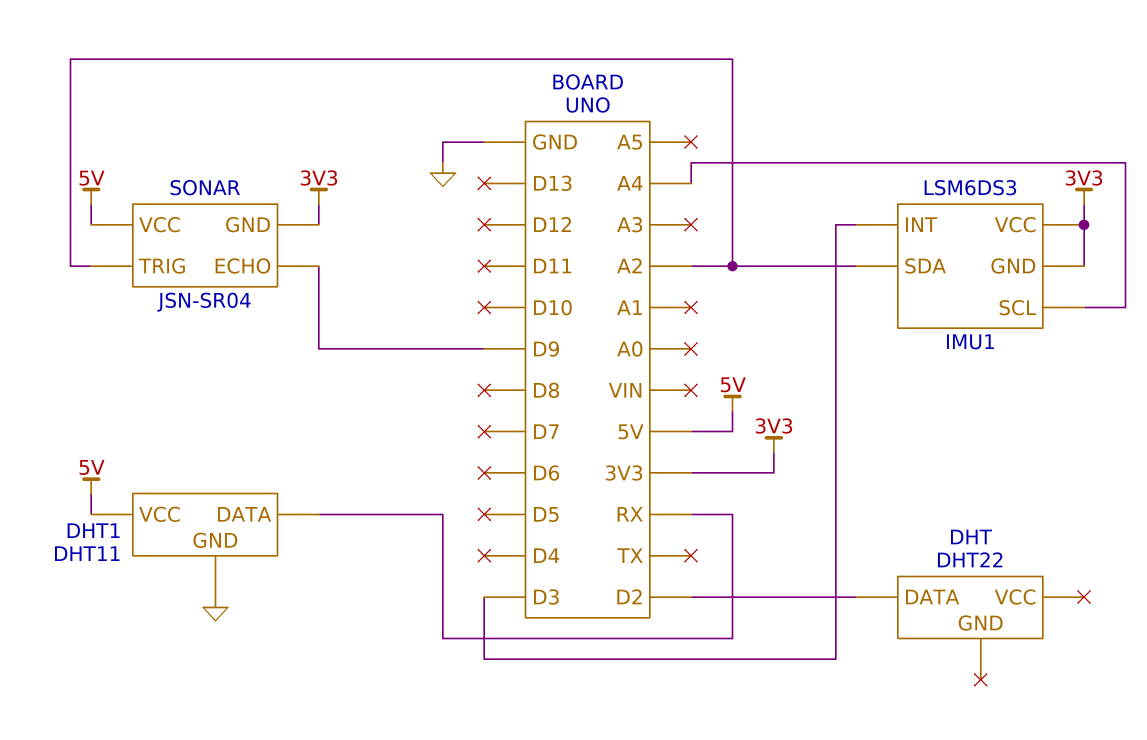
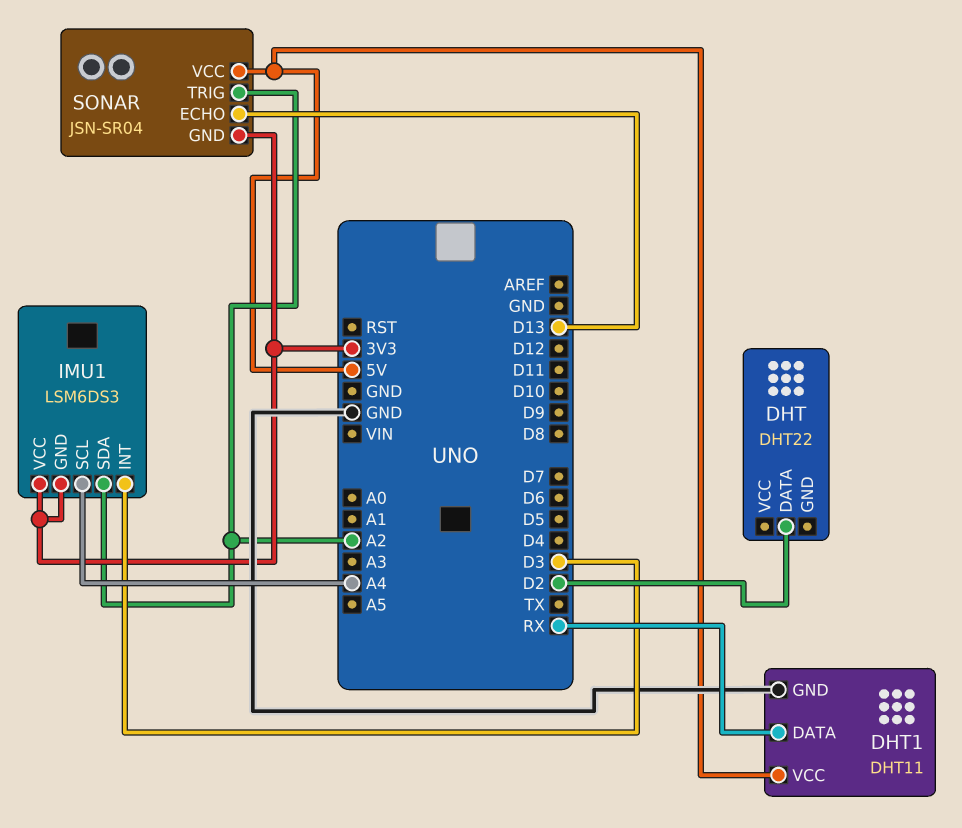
SONAR pin ECHO: D9 -> D13

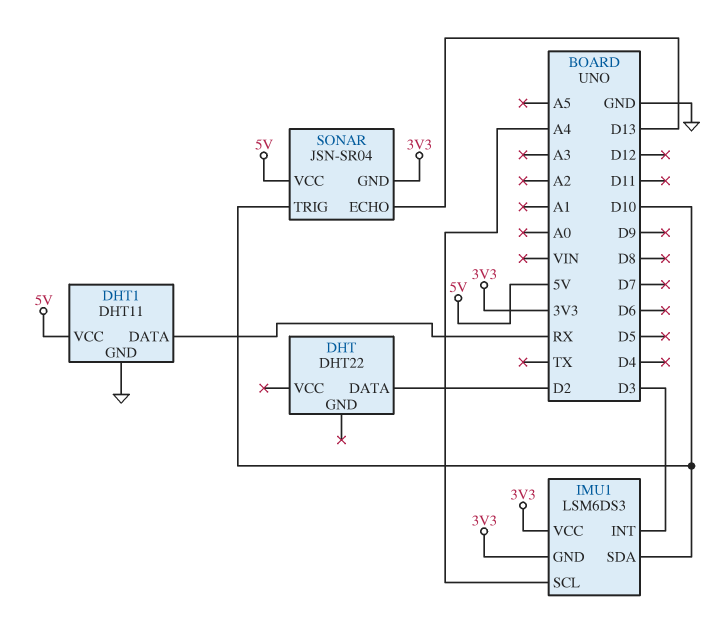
IMU1 pin SDA: A2 -> D10
SONAR pin TRIG: A2 -> D10

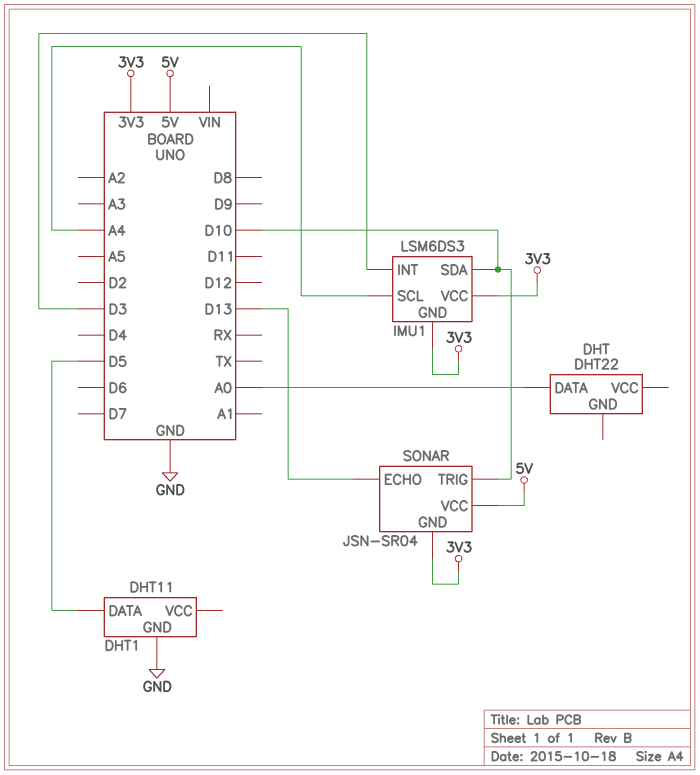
DHT pin DATA: D2 -> A0
DHT1 pin DATA: RX -> D5
DHT1 pin VCC: 5V -> none

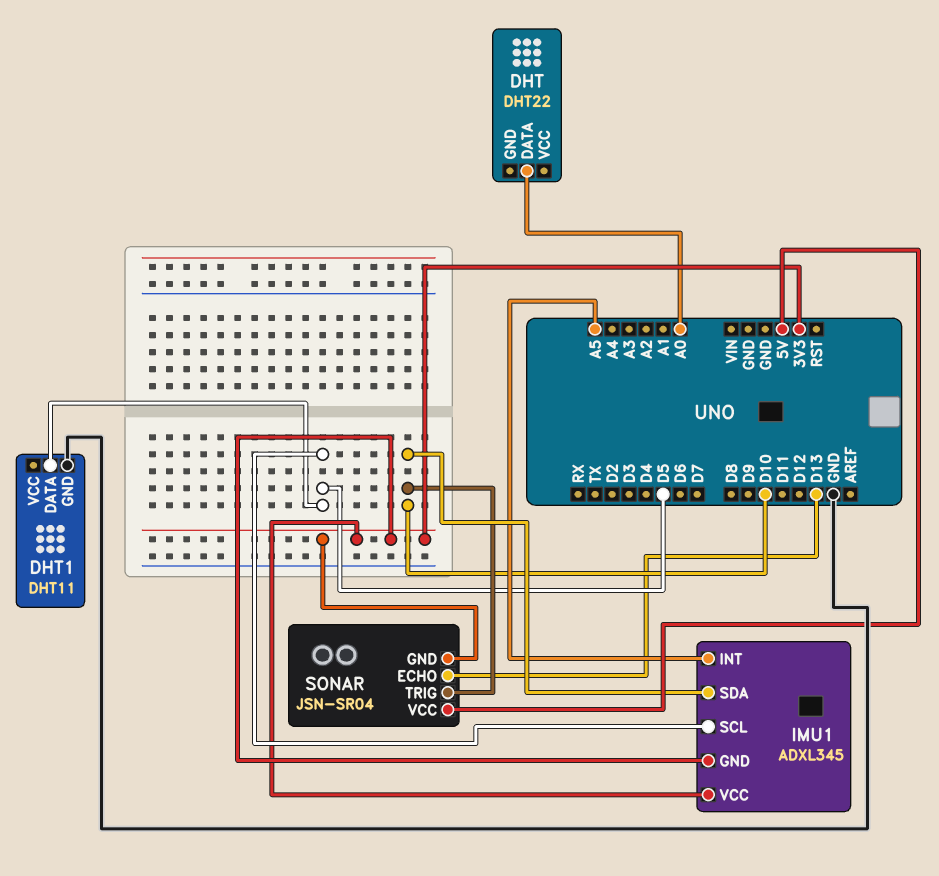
IMU1: LSM6DS3 -> ADXL345
IMU1 pin INT: D3 -> A5
IMU1 pin SCL: A4 -> D5

